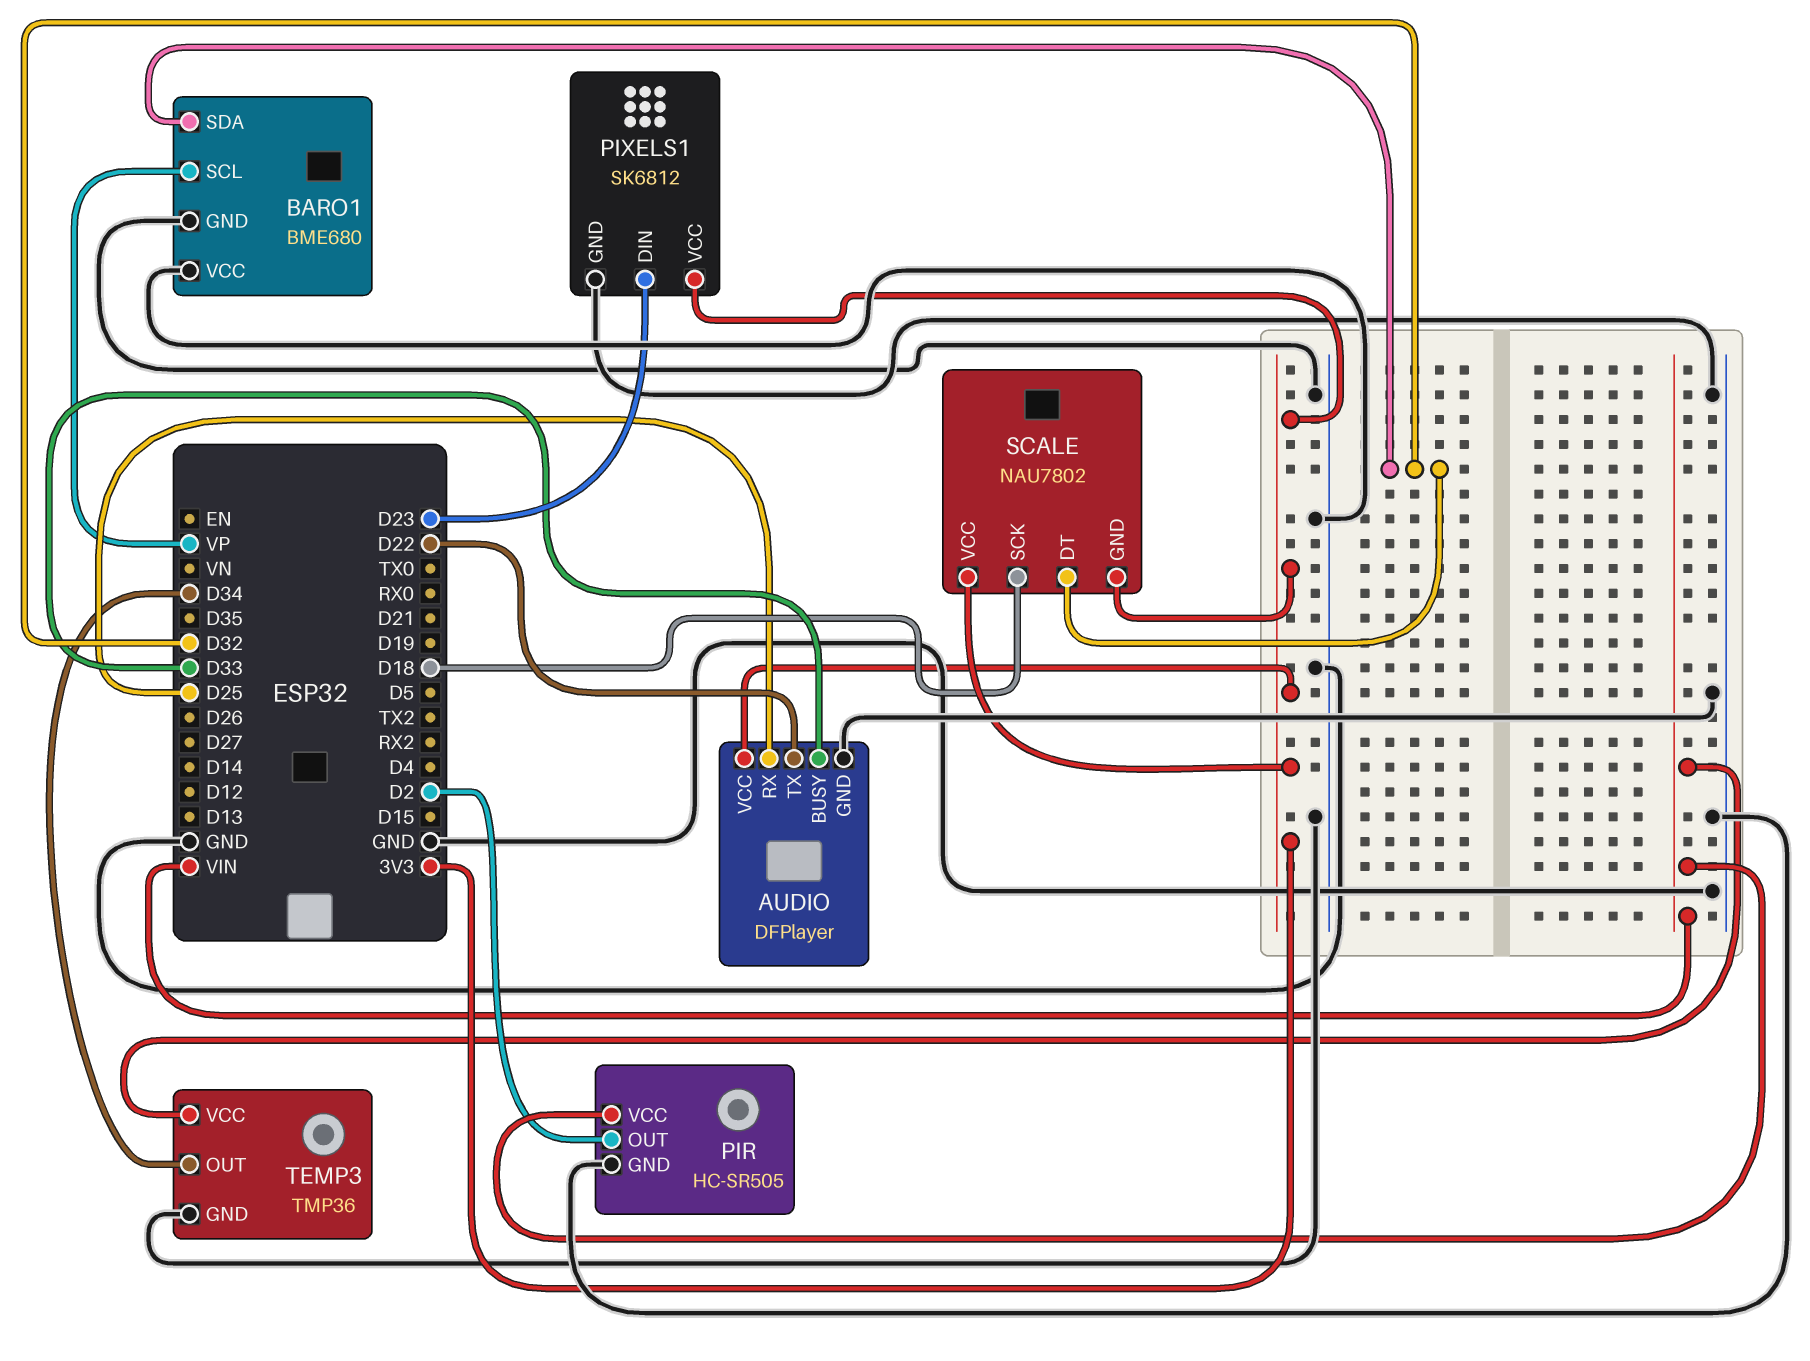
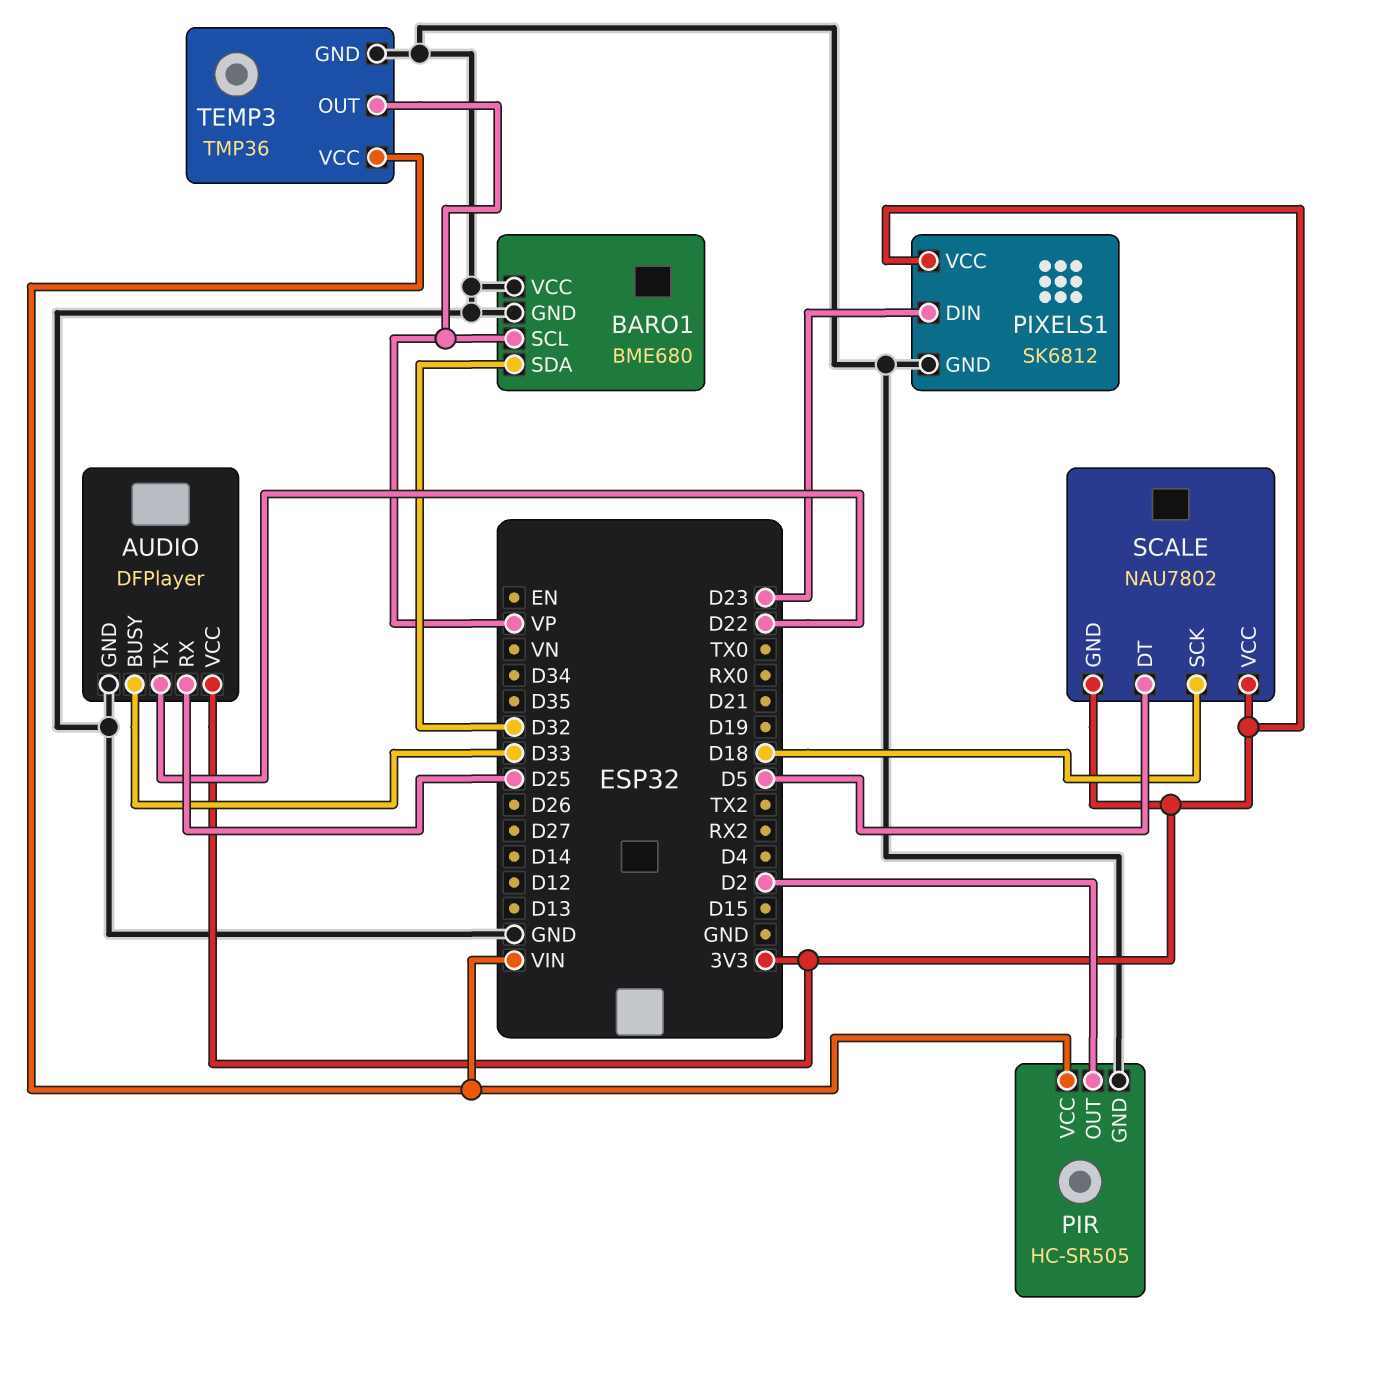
SCALE pin DT: D32 -> D5
TEMP3 pin OUT: D34 -> VP

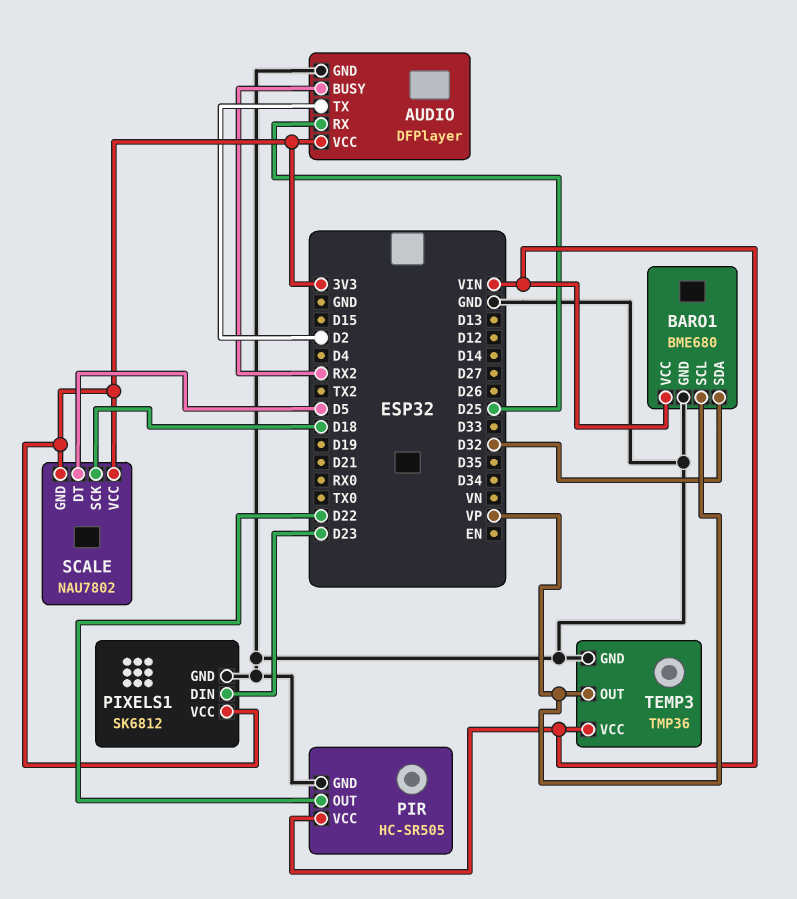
AUDIO pin BUSY: D33 -> RX2
AUDIO pin TX: D22 -> D2
BARO1 pin VCC: GND -> VIN
PIR pin OUT: D2 -> D22

